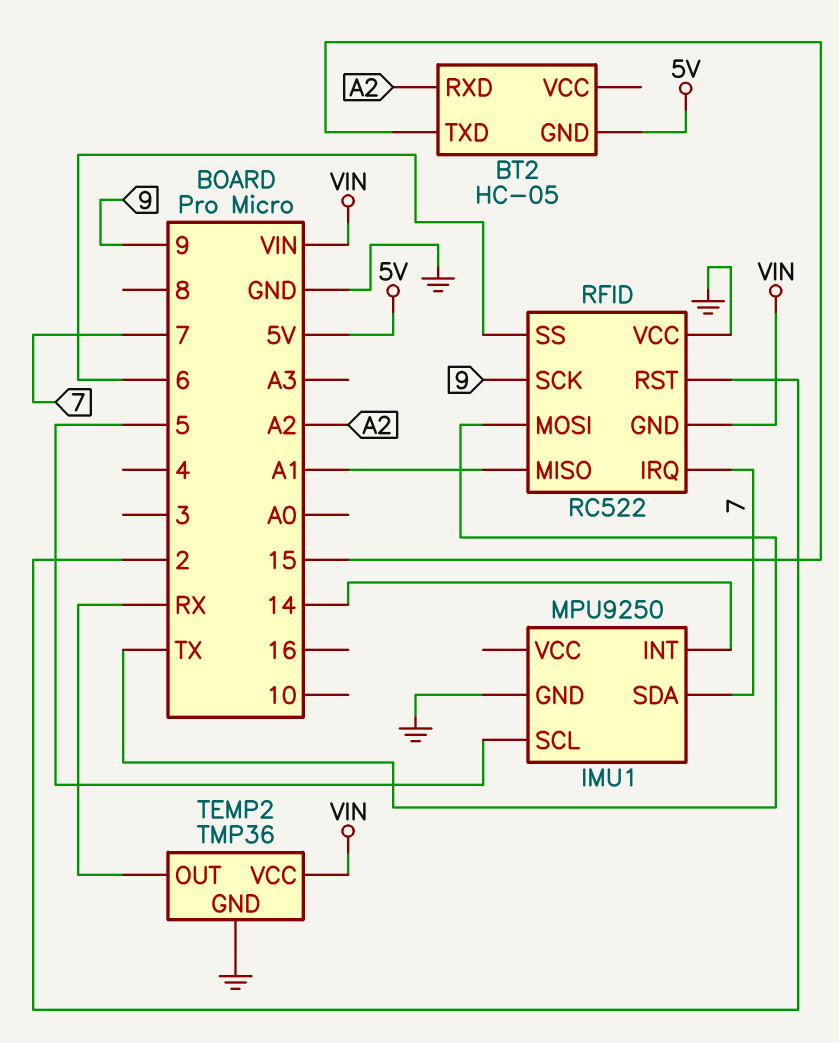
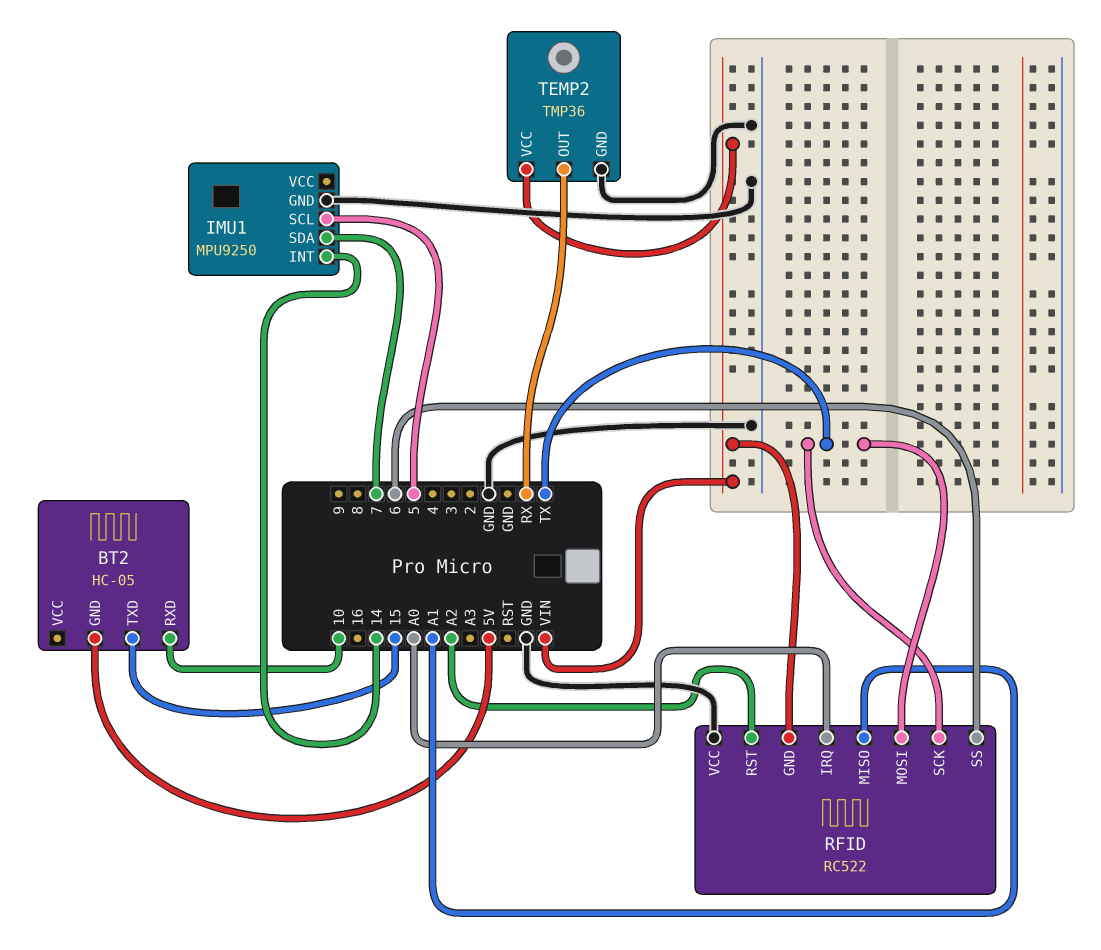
BT2 pin RXD: A2 -> 10
RFID pin IRQ: 7 -> A0
RFID pin RST: 2 -> A2
RFID pin SCK: 9 -> TX

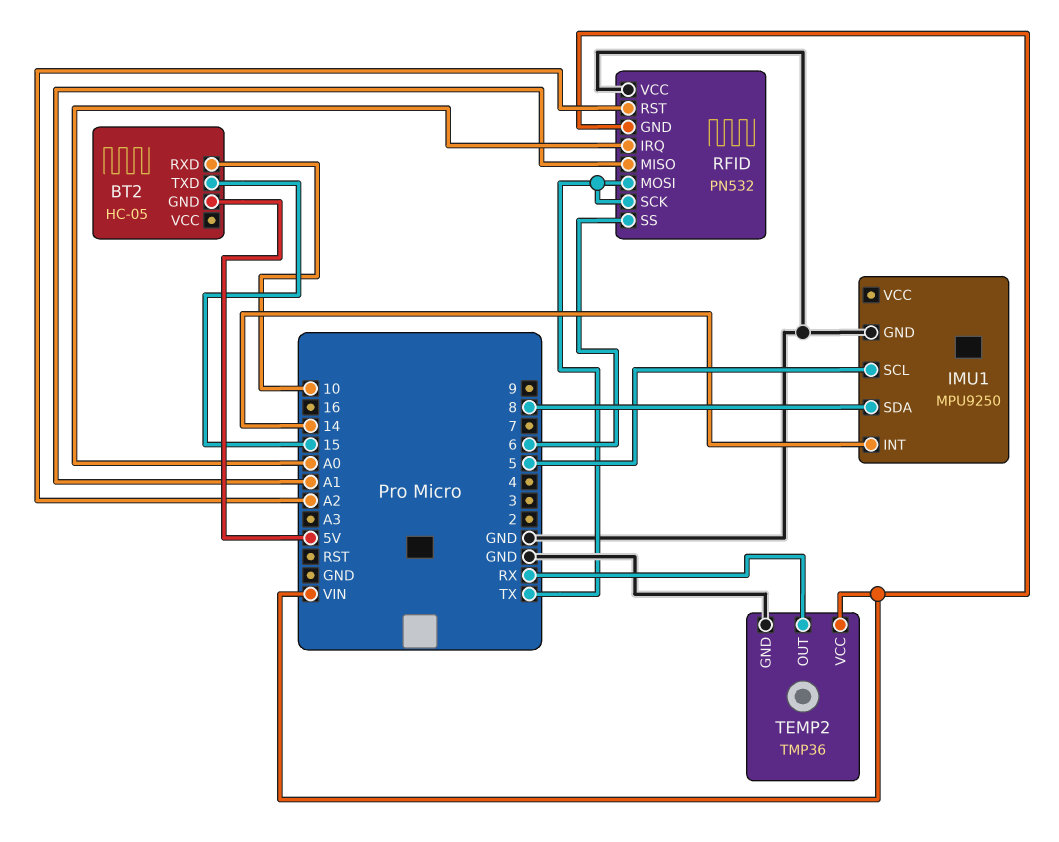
IMU1 pin SDA: 7 -> 8
RFID: RC522 -> PN532

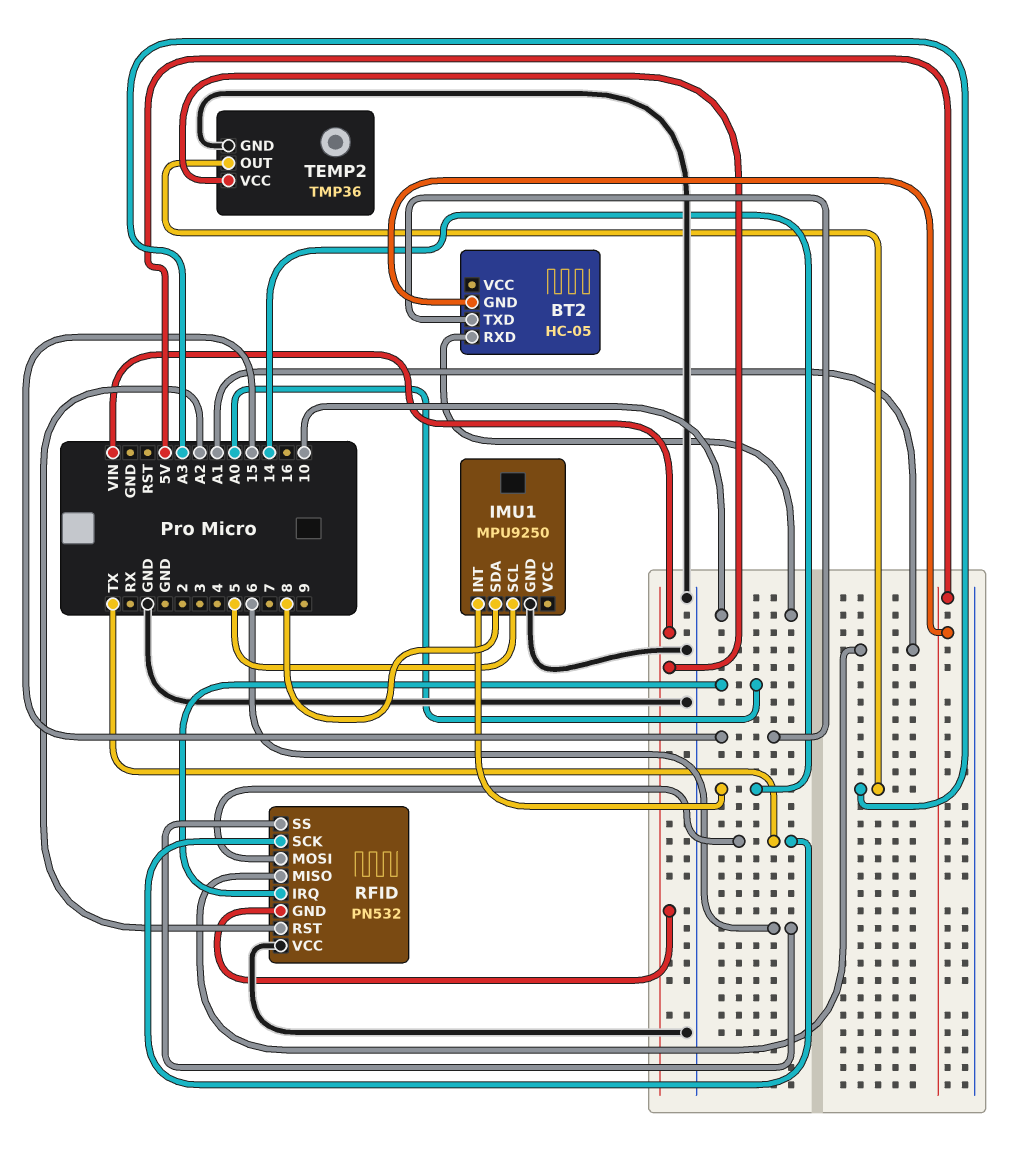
TEMP2 pin OUT: RX -> A3

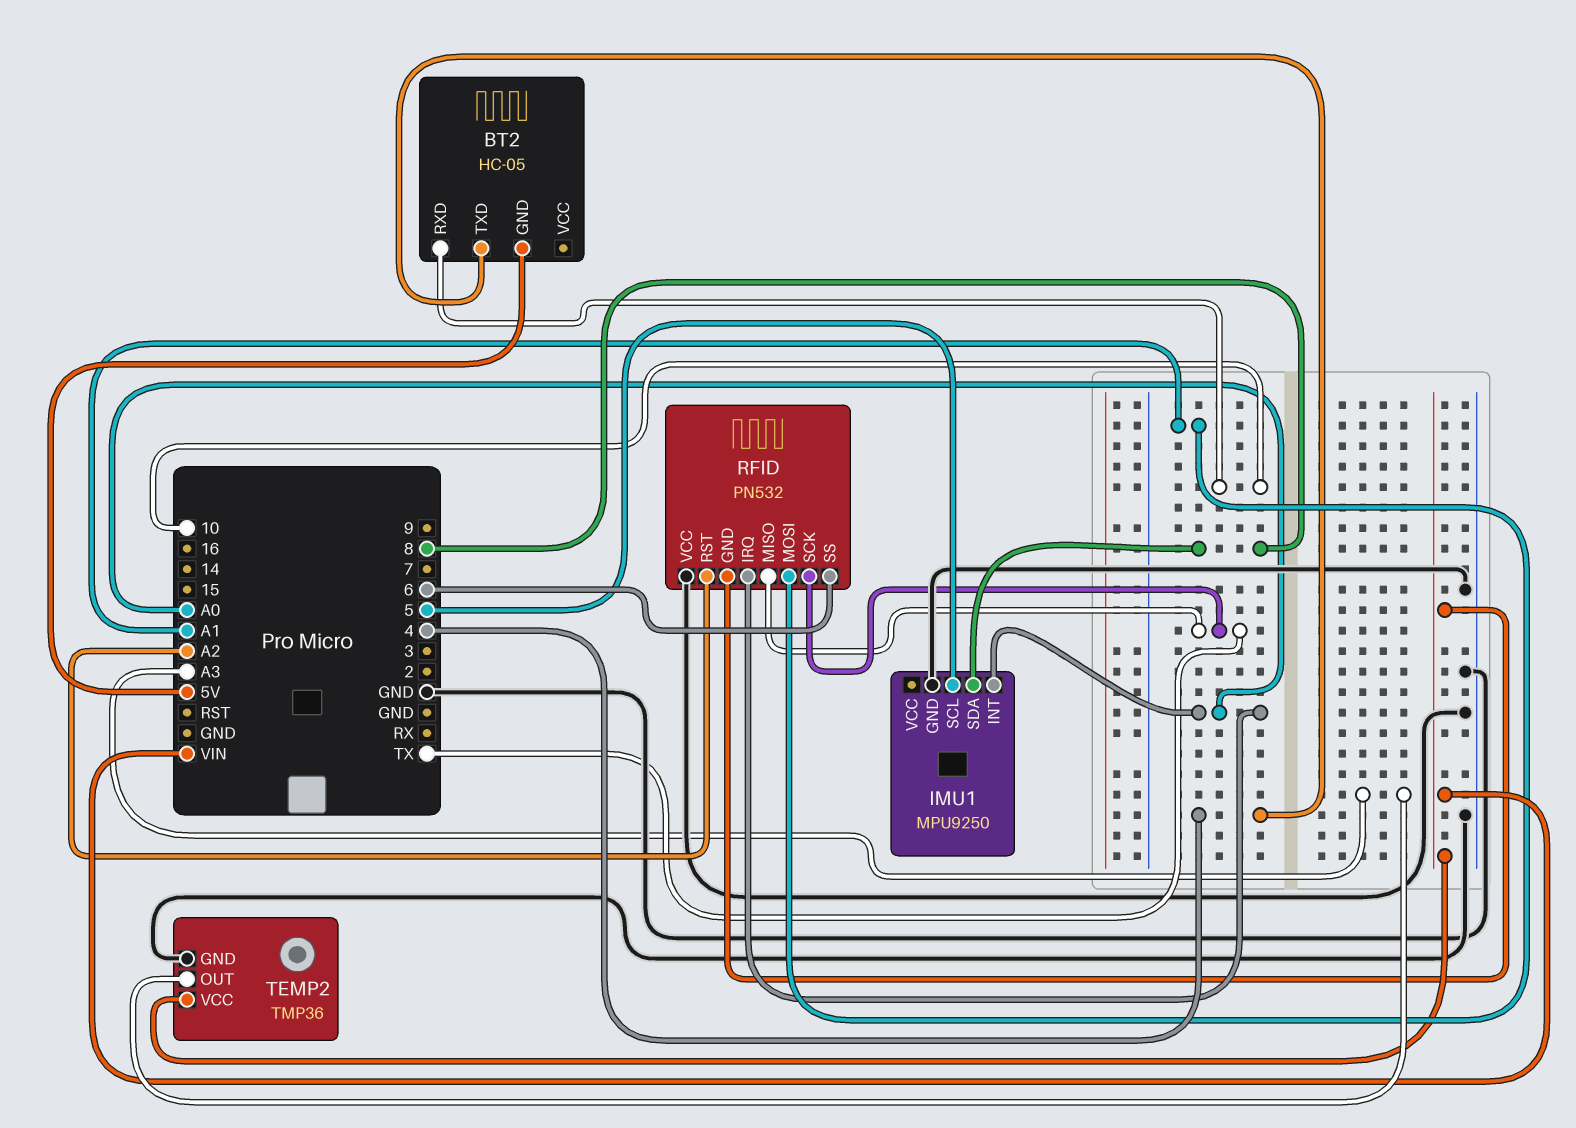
BT2 pin TXD: 15 -> 4
IMU1 pin INT: 14 -> A0
RFID pin MISO: A1 -> TX
RFID pin MOSI: TX -> A1

